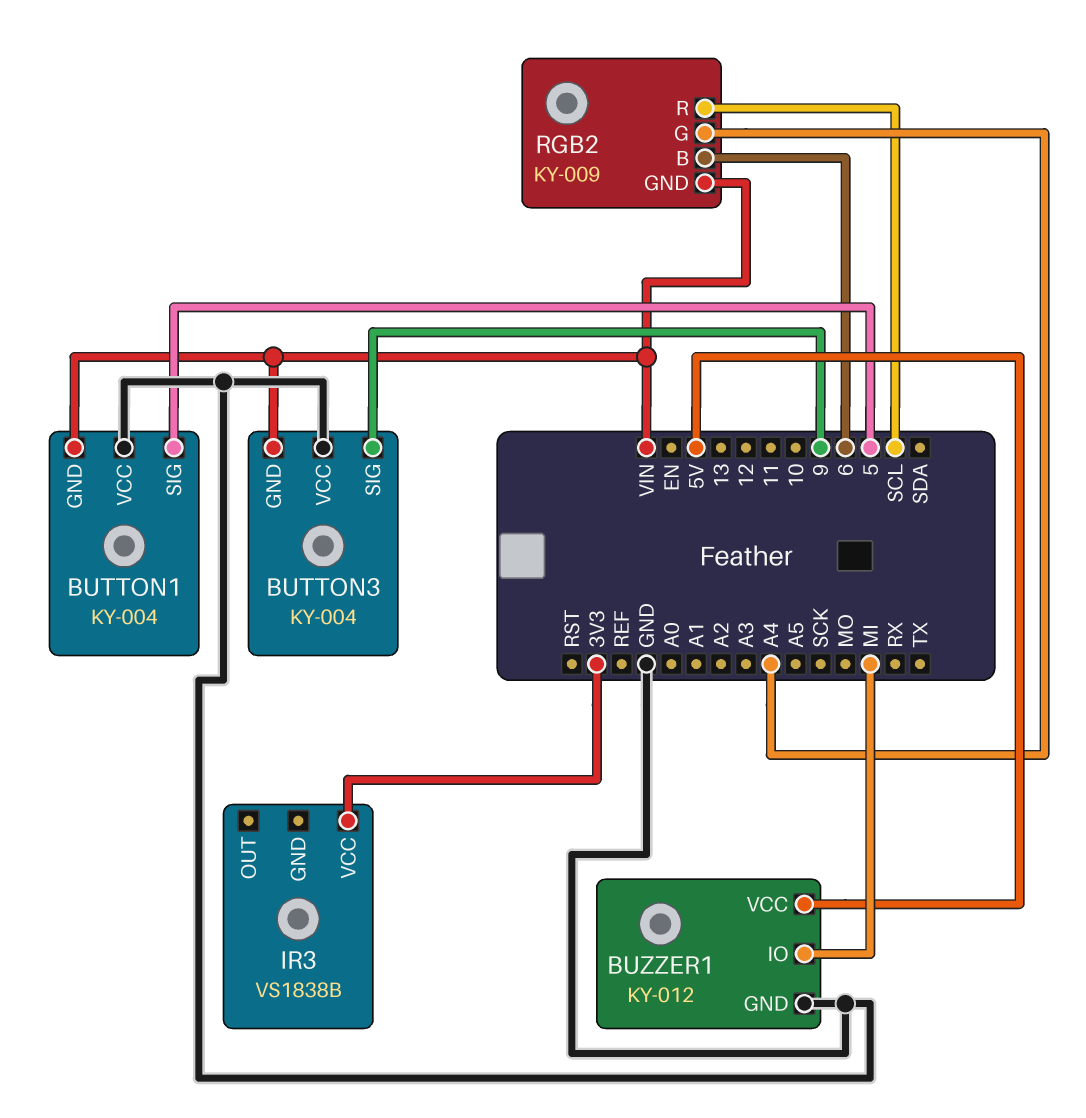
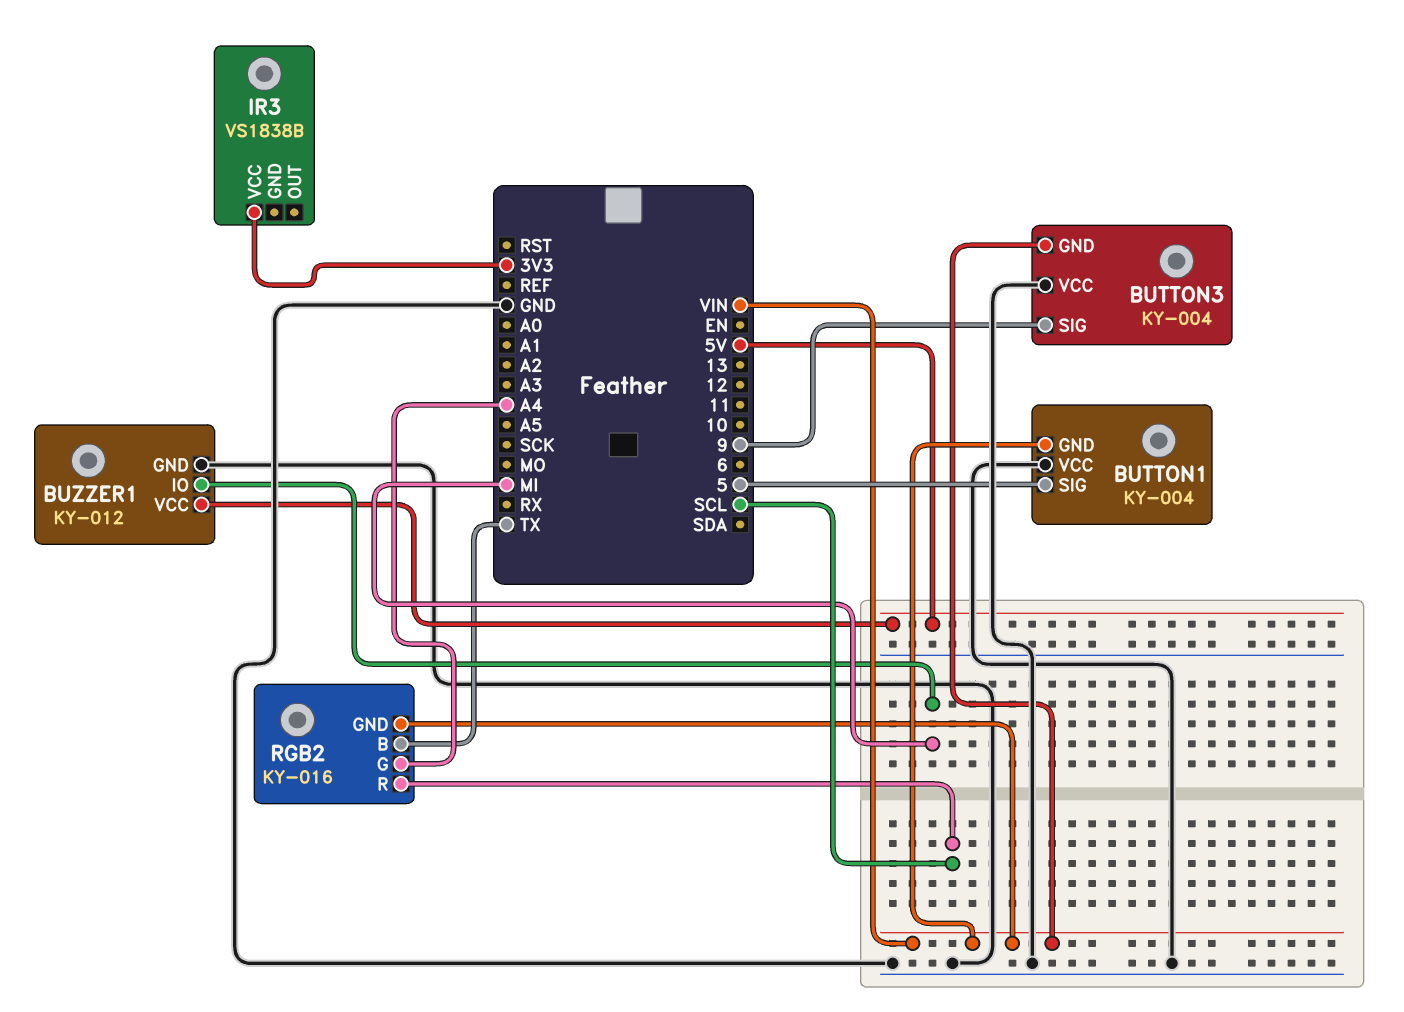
RGB2: KY-009 -> KY-016
RGB2 pin B: 6 -> TX

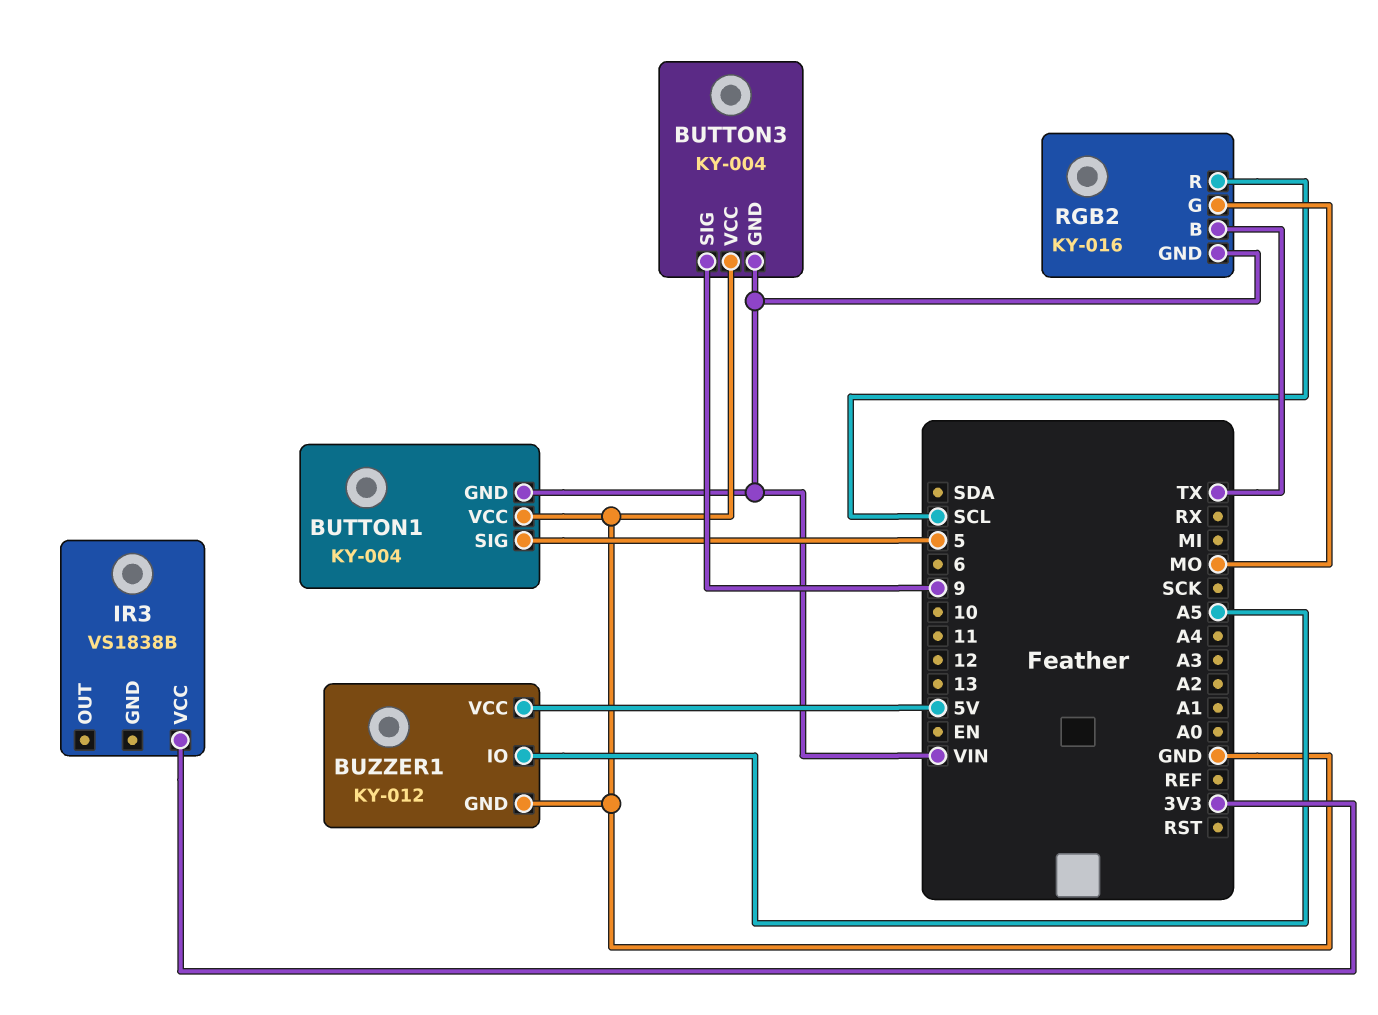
BUZZER1 pin IO: MI -> A5
RGB2 pin G: A4 -> MO

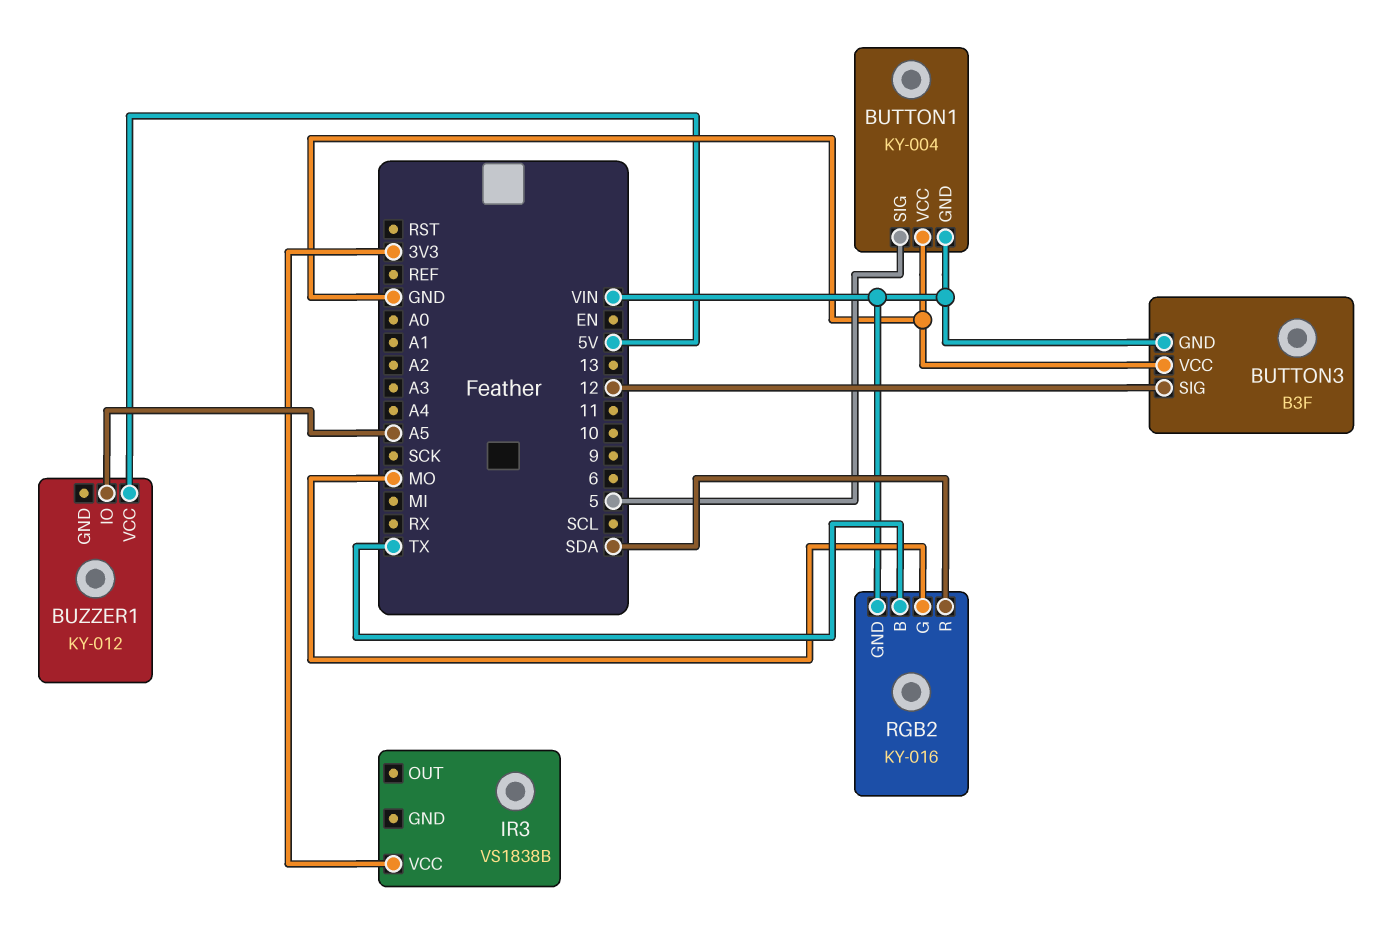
BUTTON3: KY-004 -> B3F
BUTTON3 pin SIG: 9 -> 12
BUZZER1 pin GND: GND -> none
RGB2 pin R: SCL -> SDA

